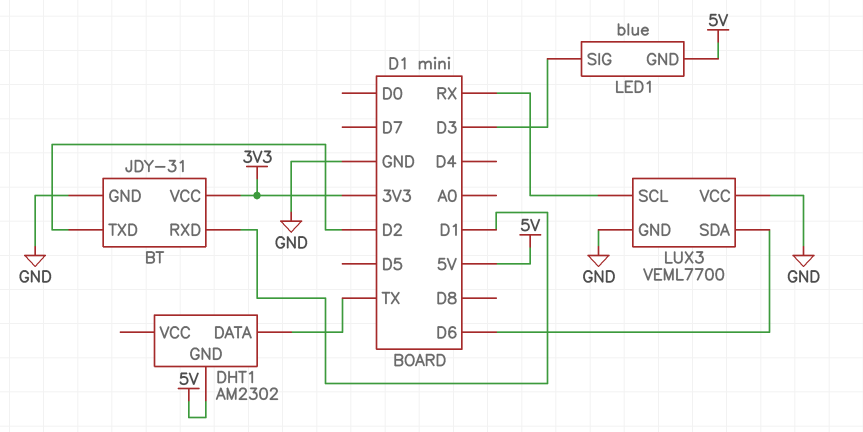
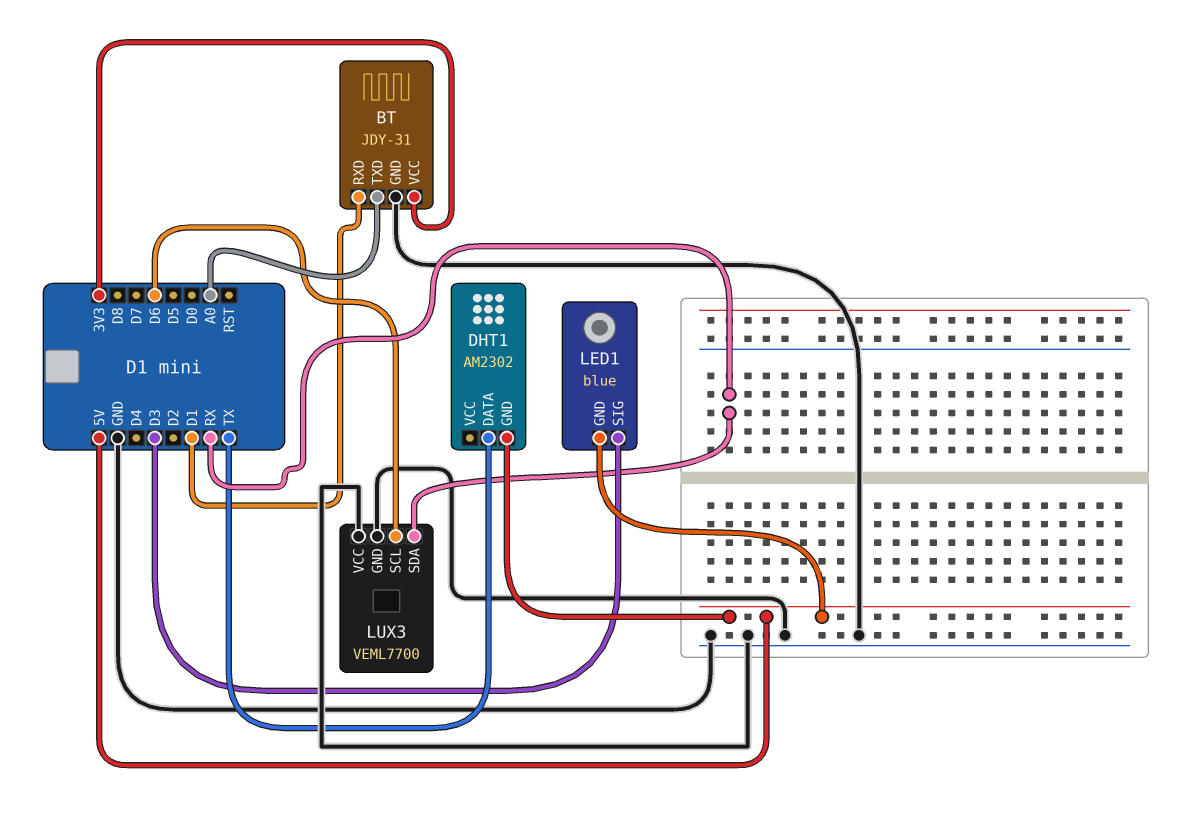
BT pin TXD: D2 -> A0
LUX3 pin SCL: RX -> D6
LUX3 pin SDA: D6 -> RX

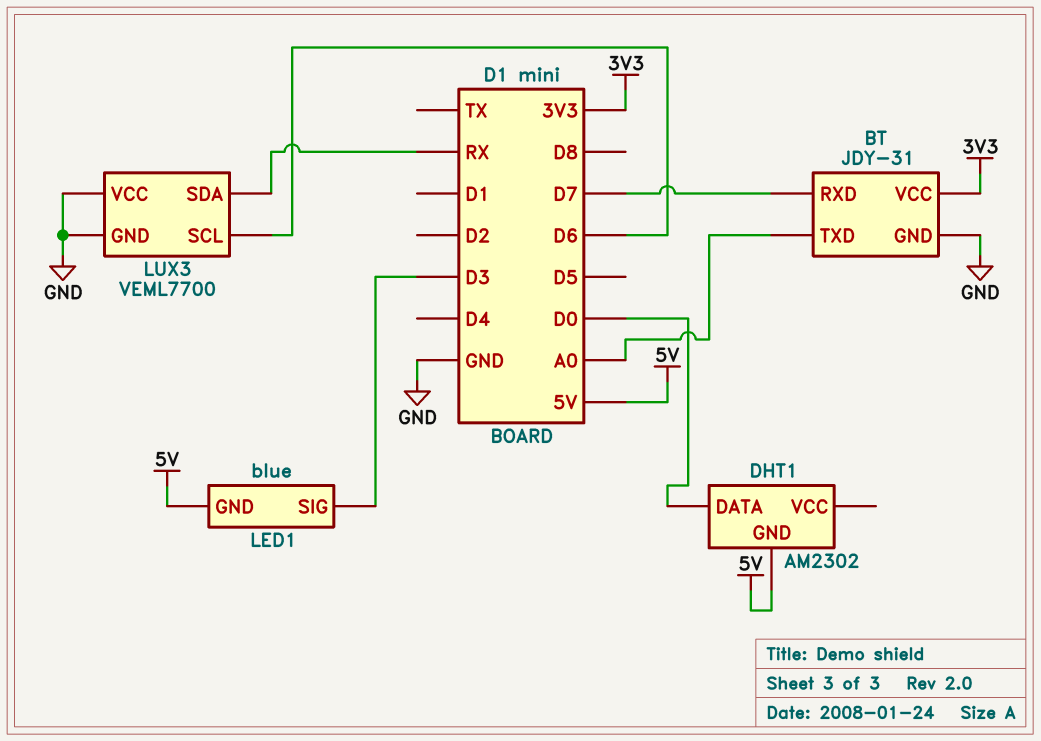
BT pin RXD: D1 -> D7
DHT1 pin DATA: TX -> D0

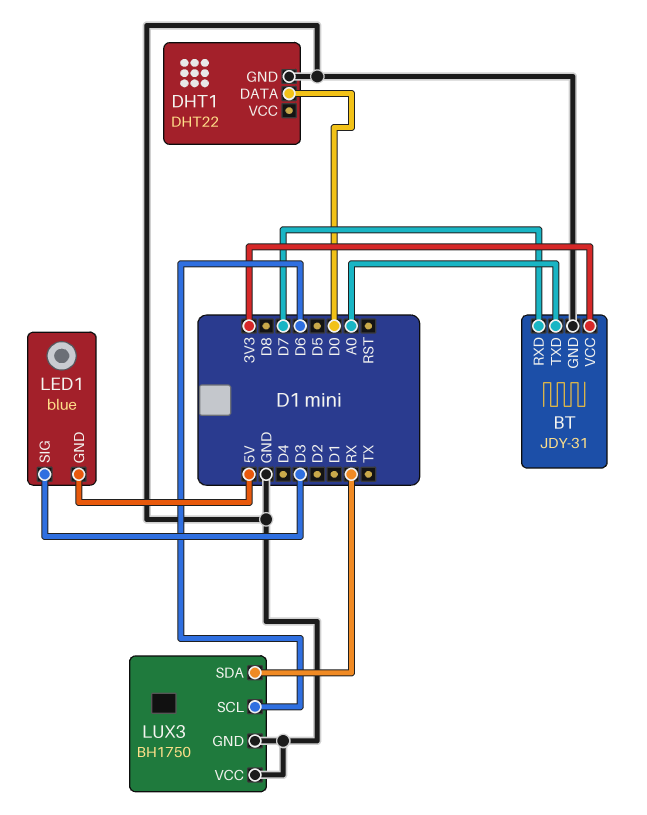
DHT1: AM2302 -> DHT22
DHT1 pin GND: 5V -> GND
LUX3: VEML7700 -> BH1750

